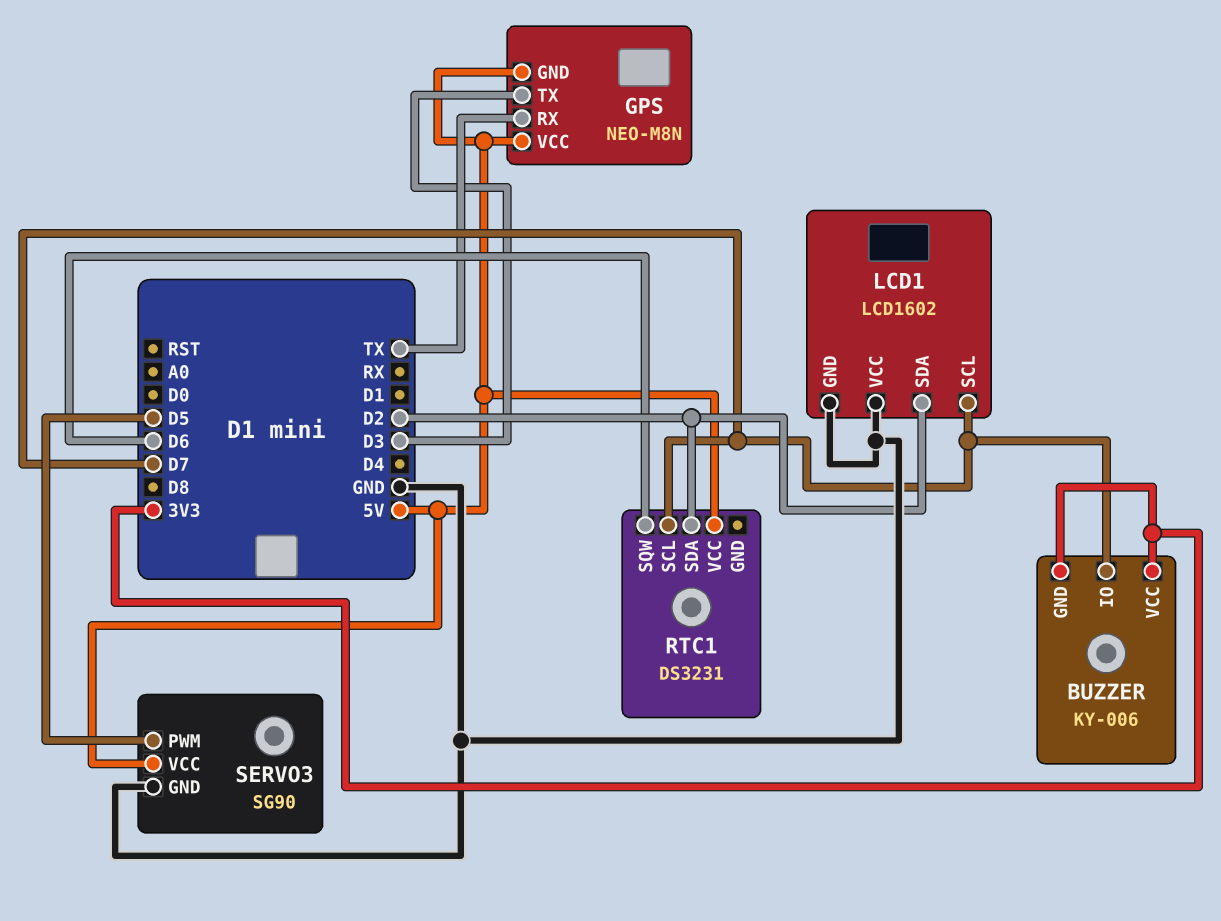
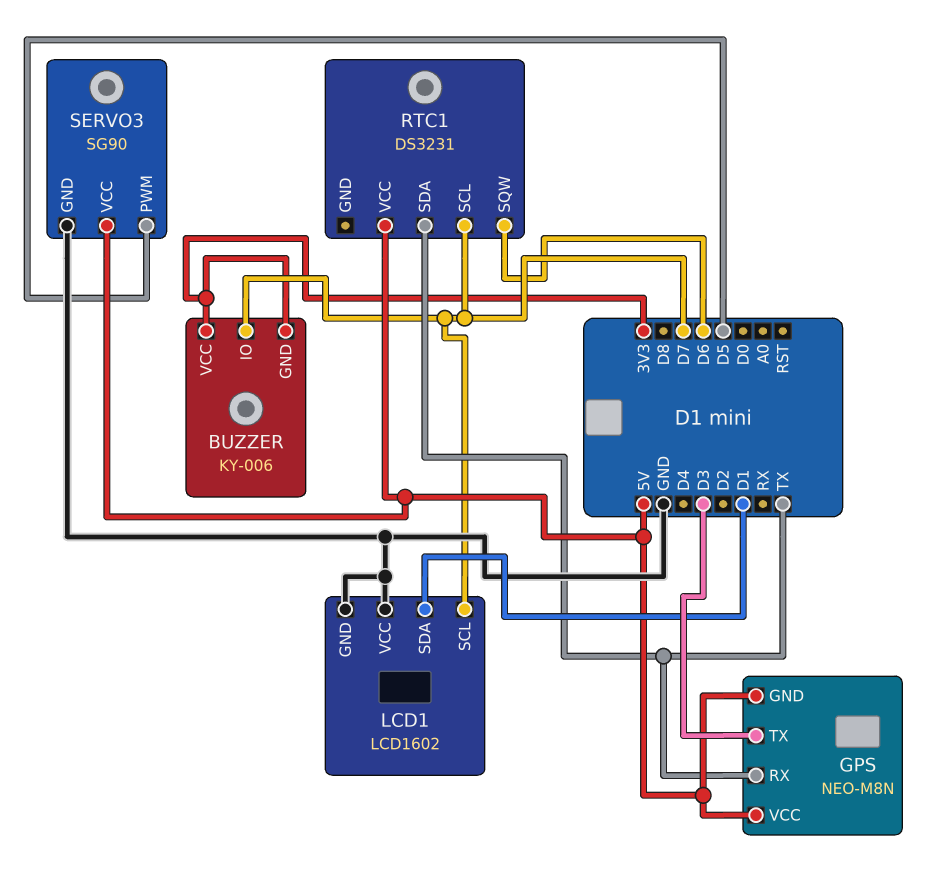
LCD1 pin SDA: D2 -> D1
RTC1 pin SDA: D2 -> TX

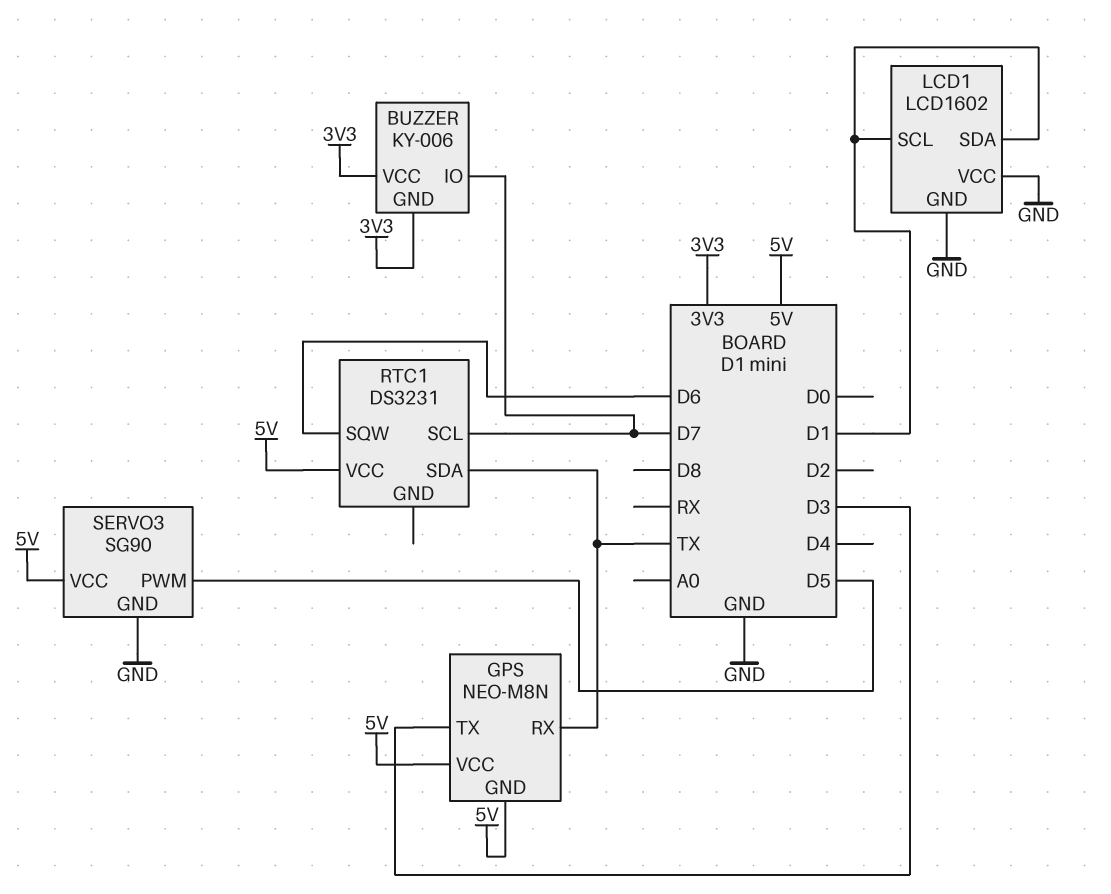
LCD1 pin SCL: D7 -> D1

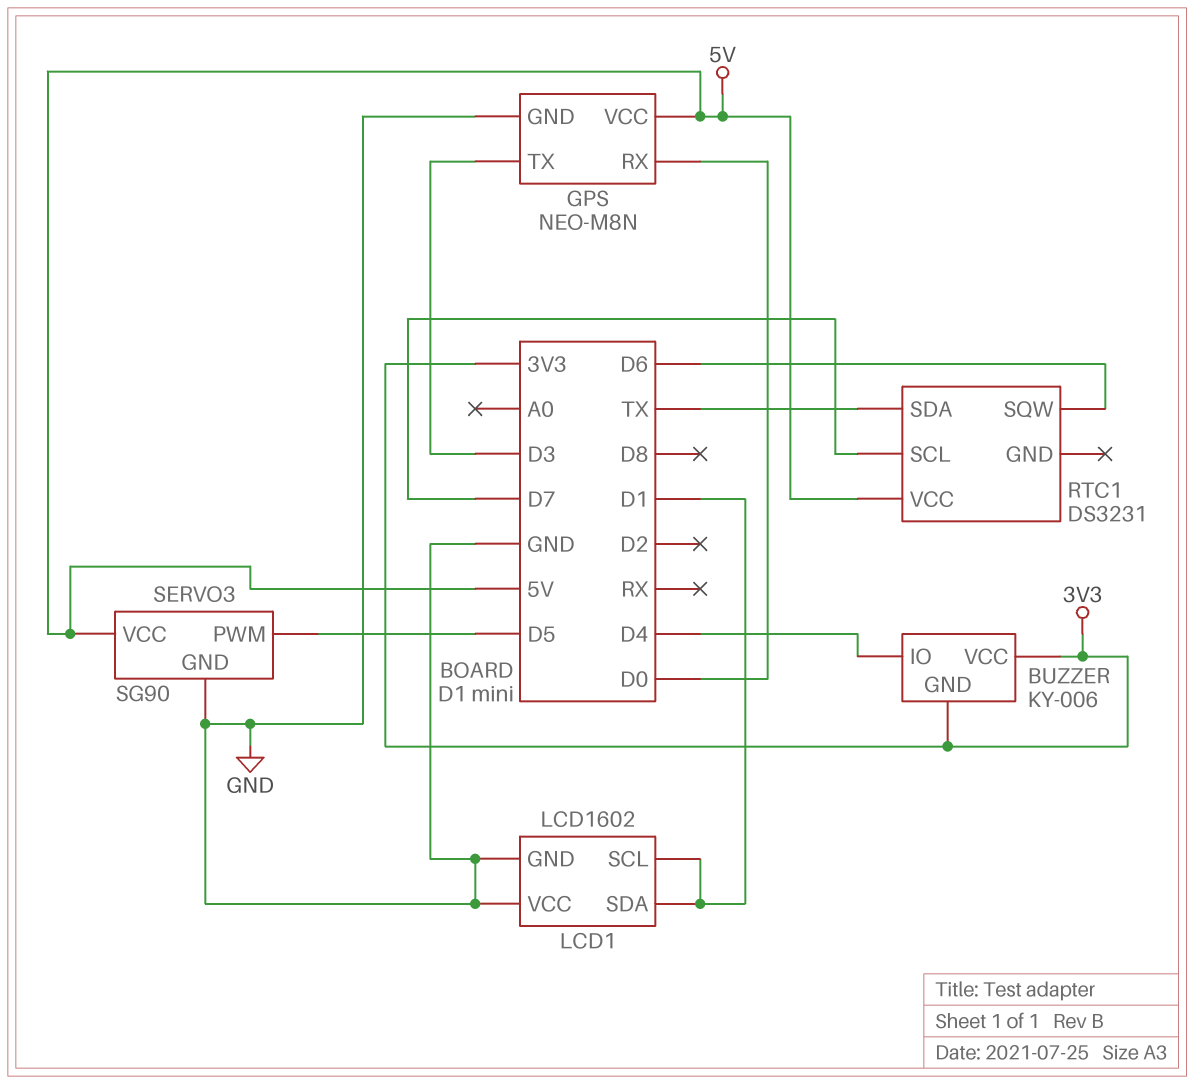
BUZZER pin IO: D7 -> D4
GPS pin GND: 5V -> GND
GPS pin RX: TX -> D0

